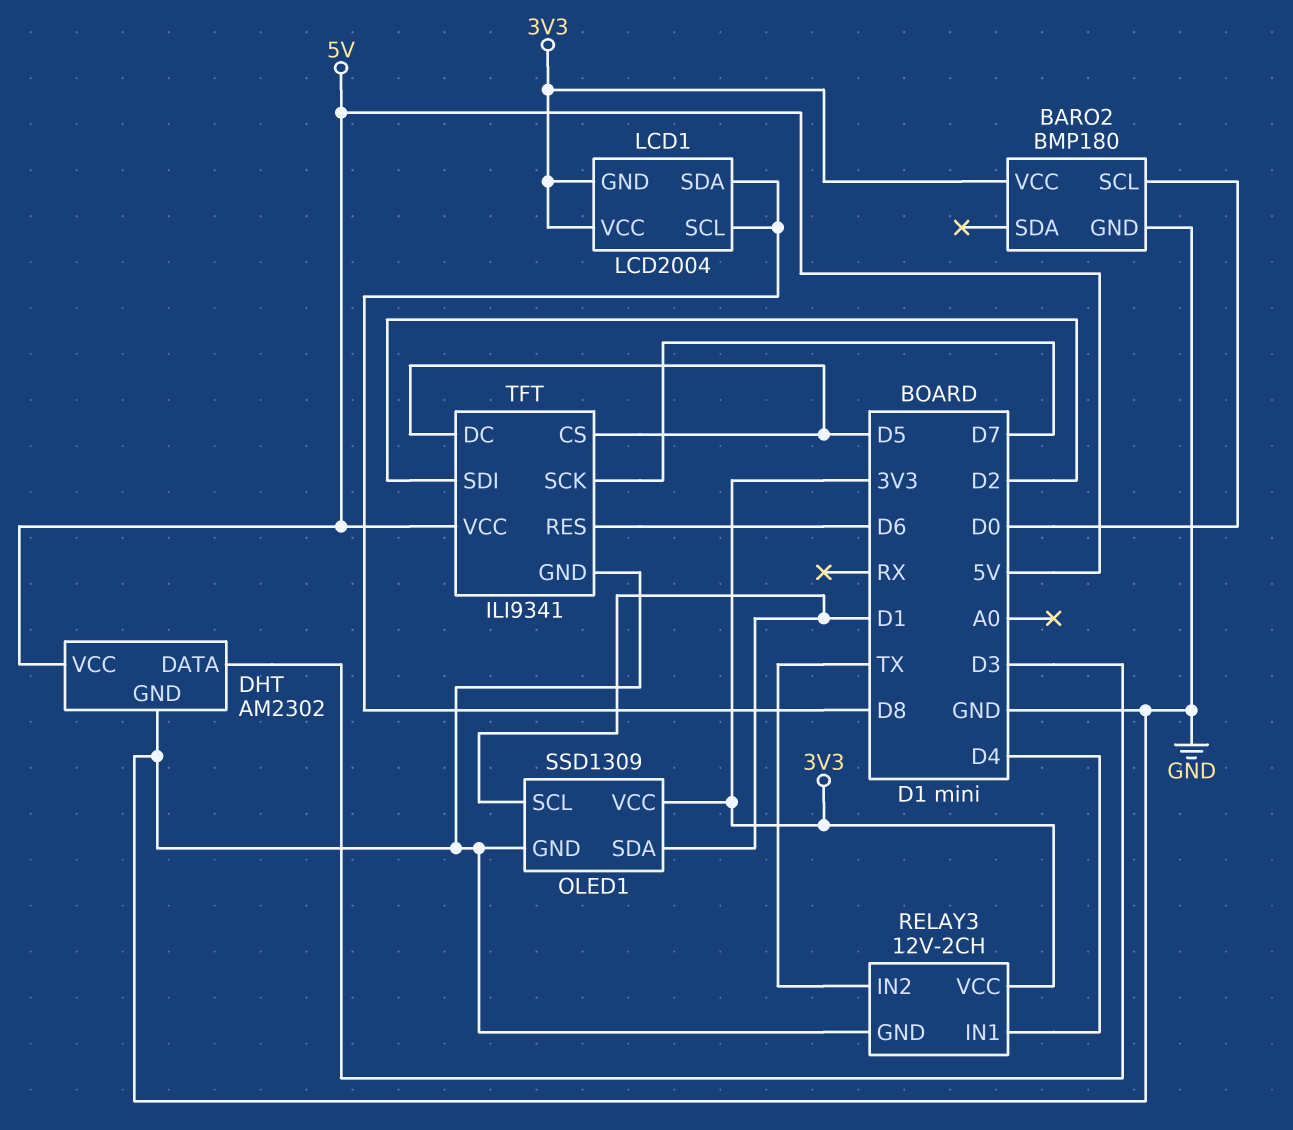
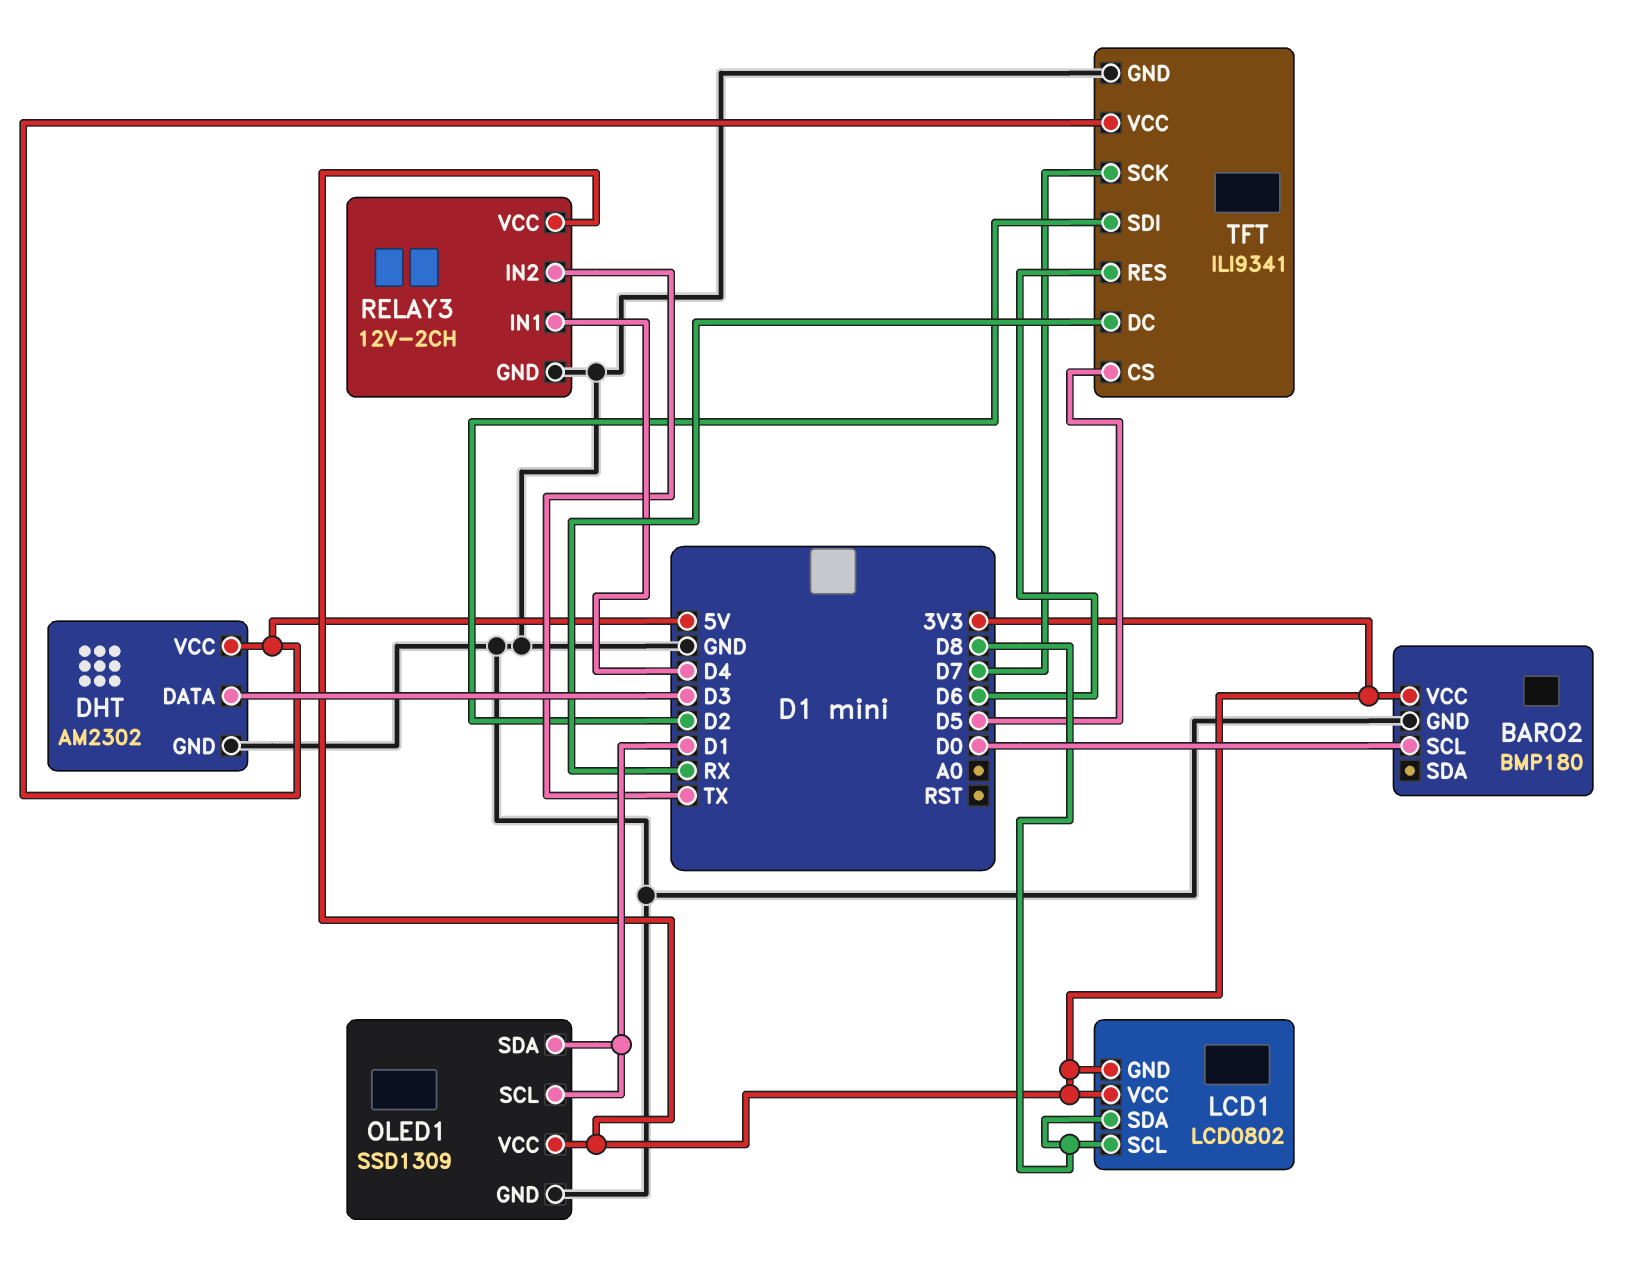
LCD1: LCD2004 -> LCD0802
TFT pin DC: D5 -> RX

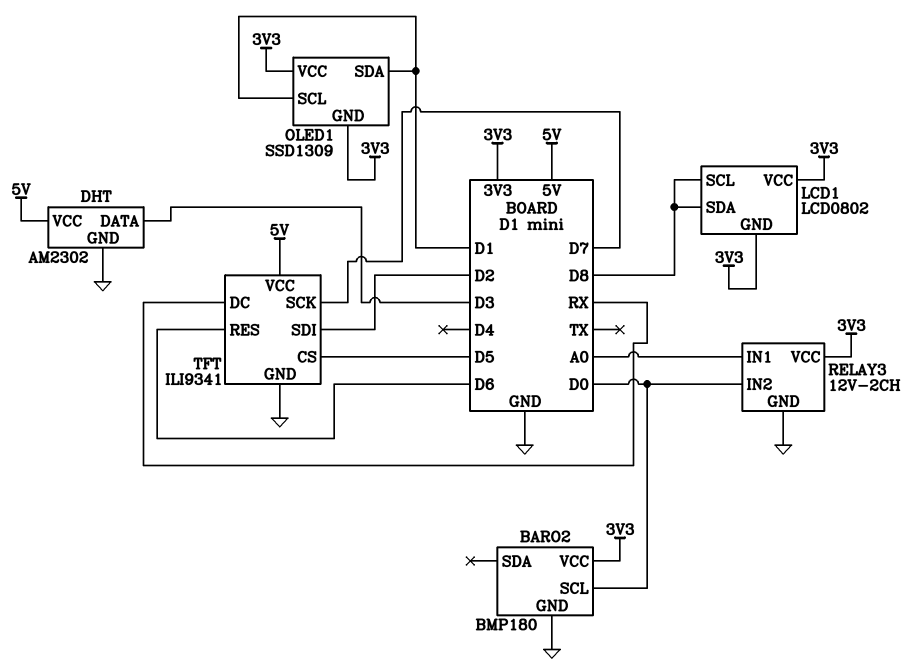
OLED1 pin GND: GND -> 3V3
RELAY3 pin IN1: D4 -> A0
RELAY3 pin IN2: TX -> D0

